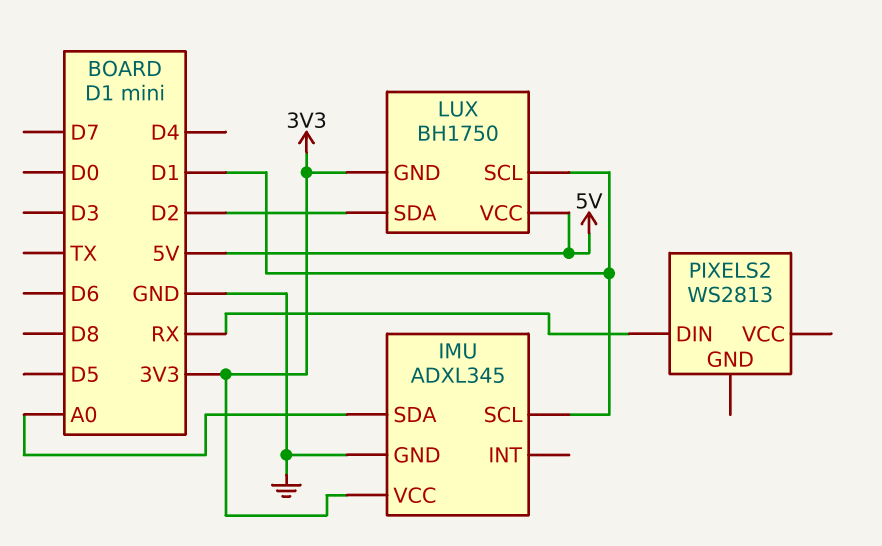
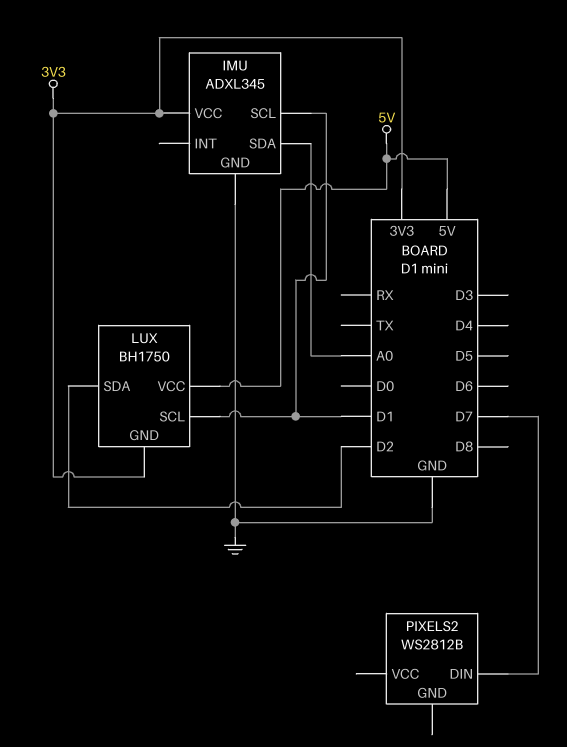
PIXELS2: WS2813 -> WS2812B
PIXELS2 pin DIN: RX -> D7

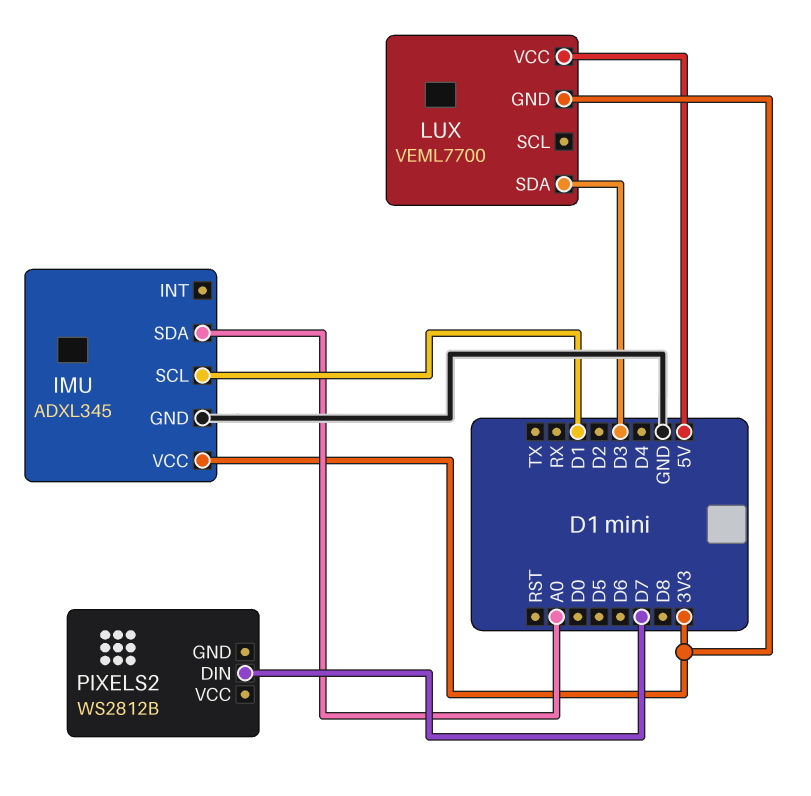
LUX: BH1750 -> VEML7700
LUX pin SCL: D1 -> none
LUX pin SDA: D2 -> D3

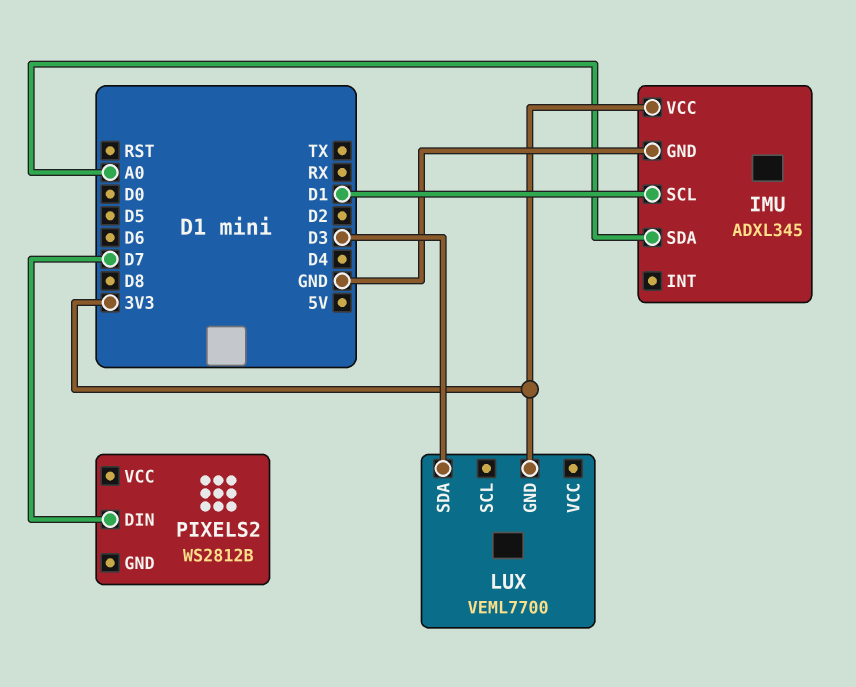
LUX pin VCC: 5V -> none

